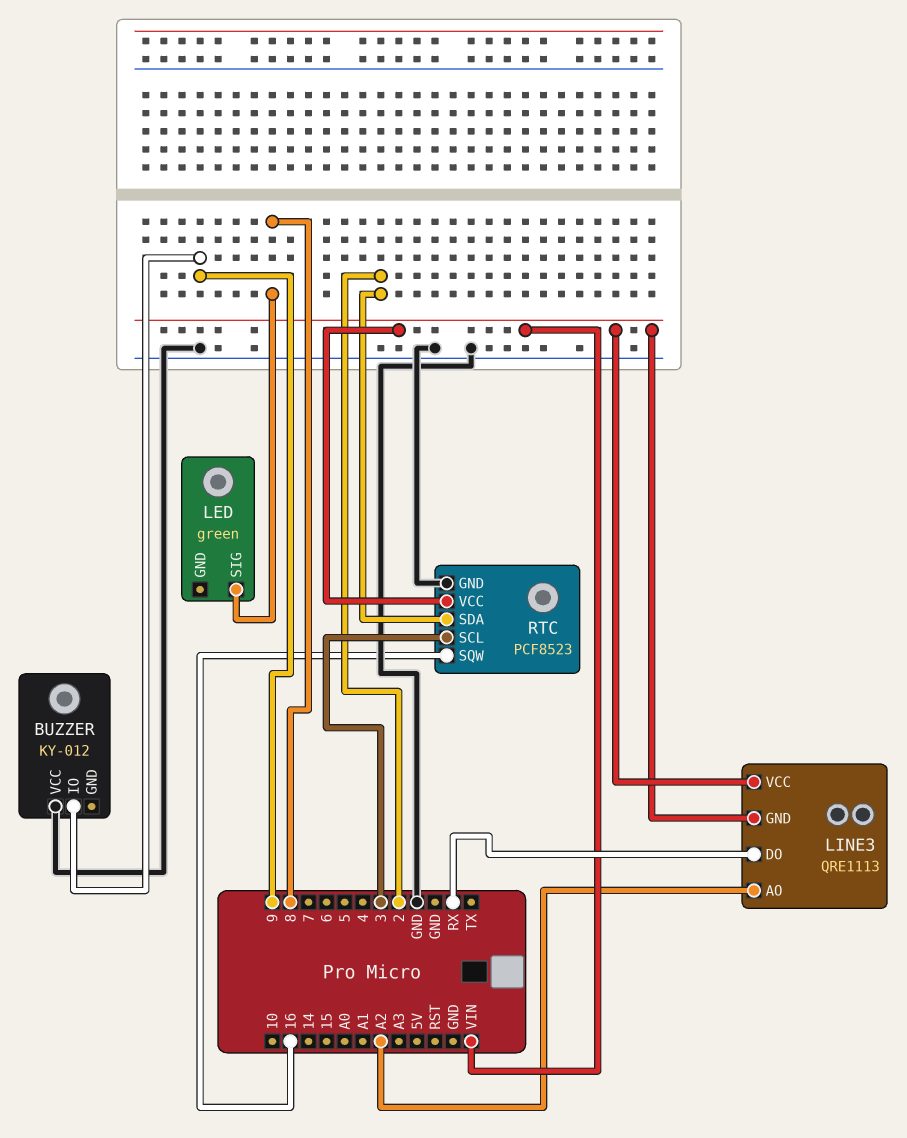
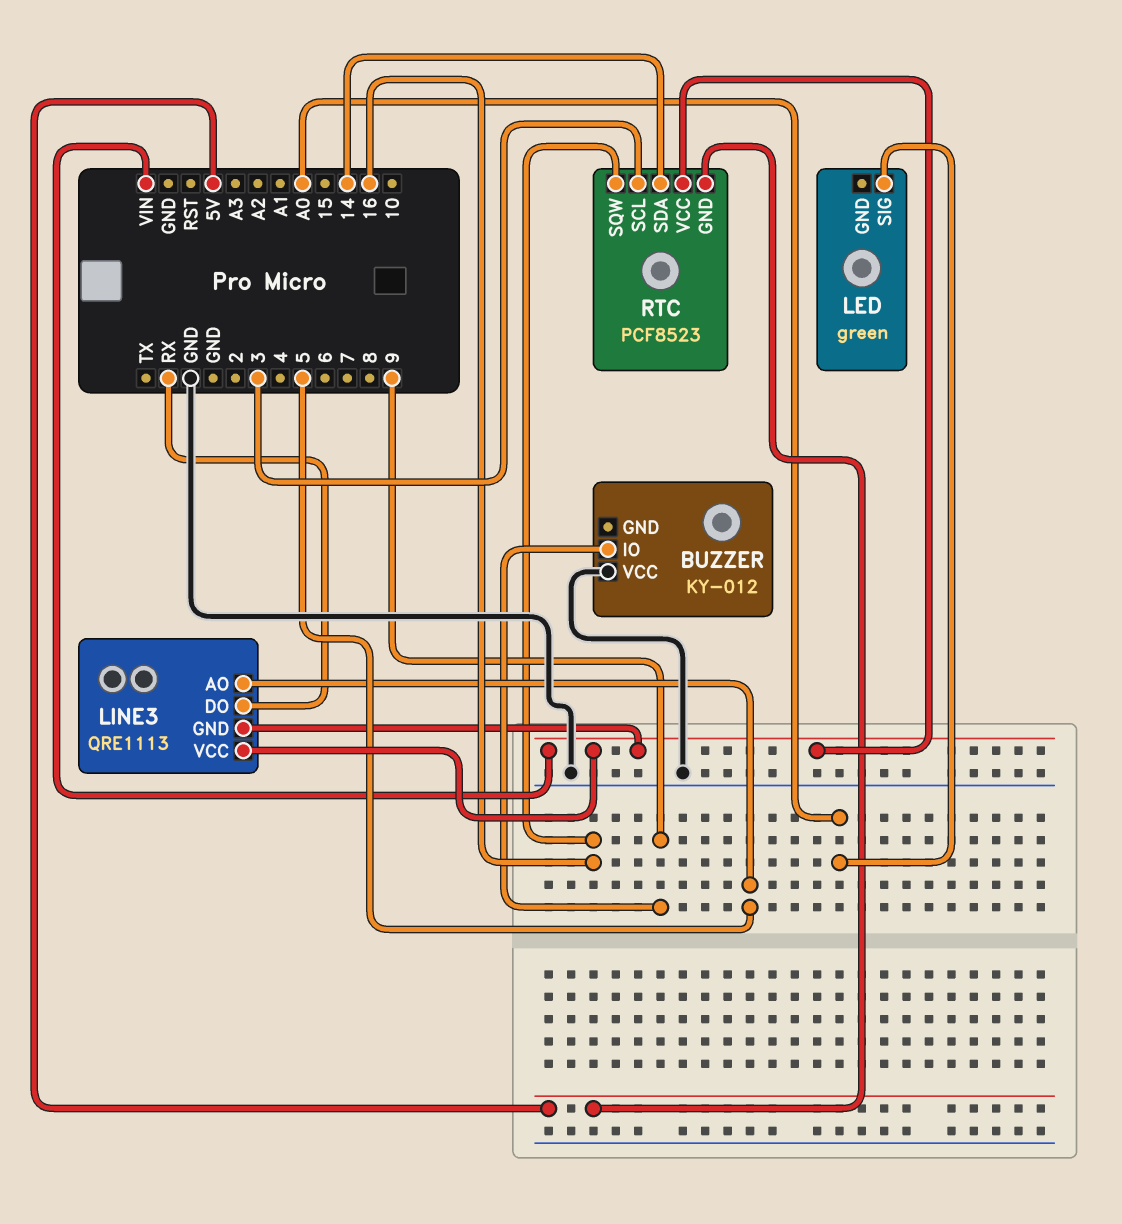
LED pin SIG: 8 -> A0
LINE3 pin AO: A2 -> 5
RTC pin GND: GND -> 5V
RTC pin SDA: 2 -> 14

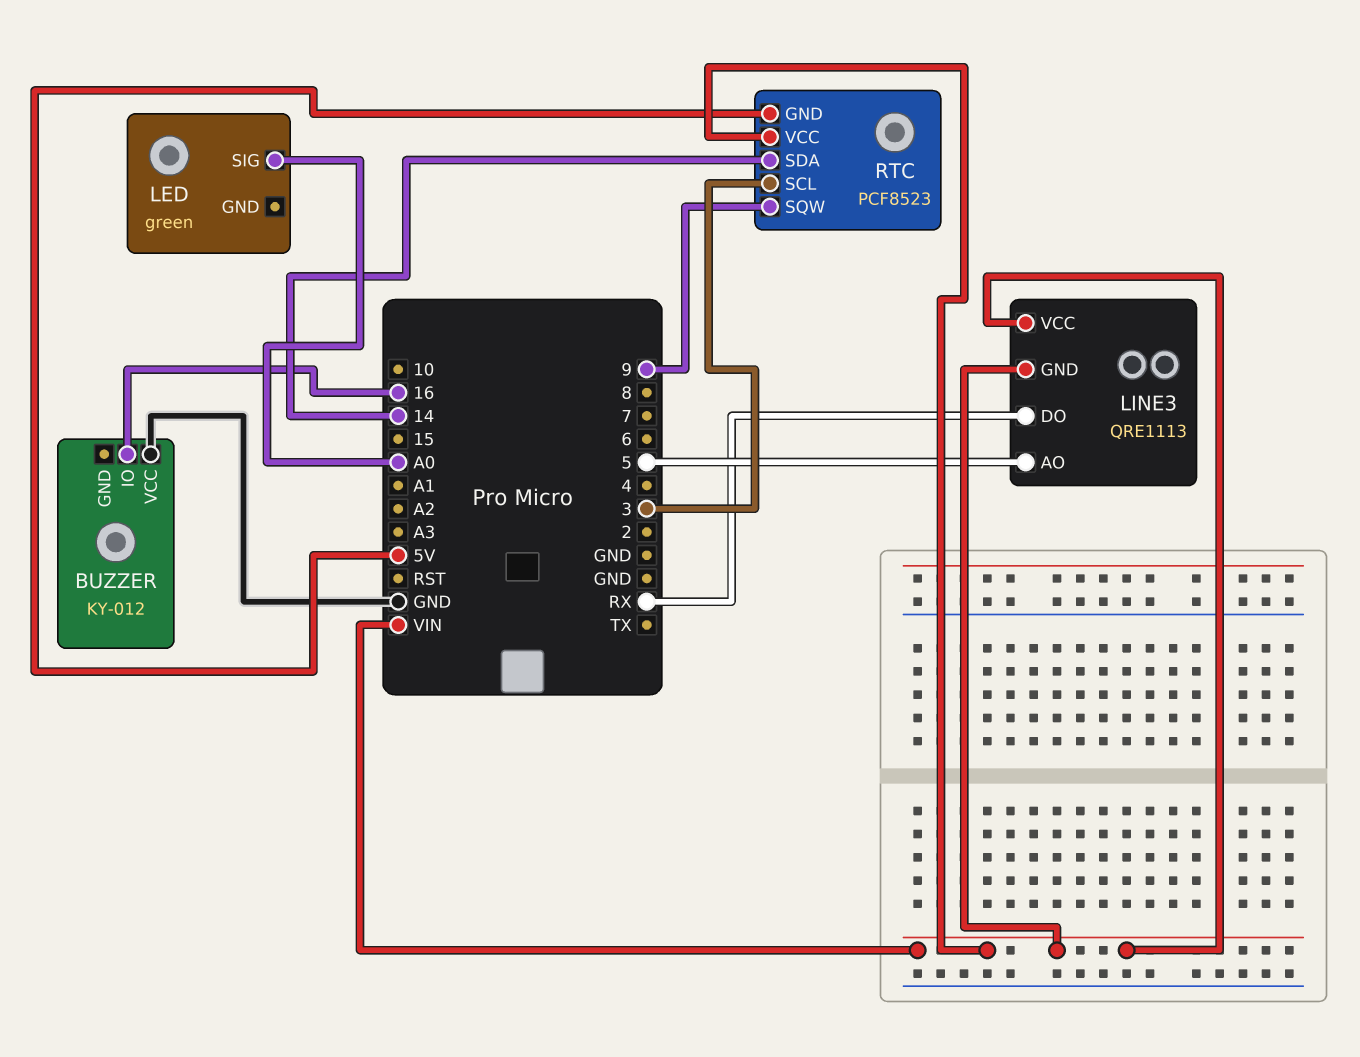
BUZZER pin IO: 9 -> 16
RTC pin SQW: 16 -> 9

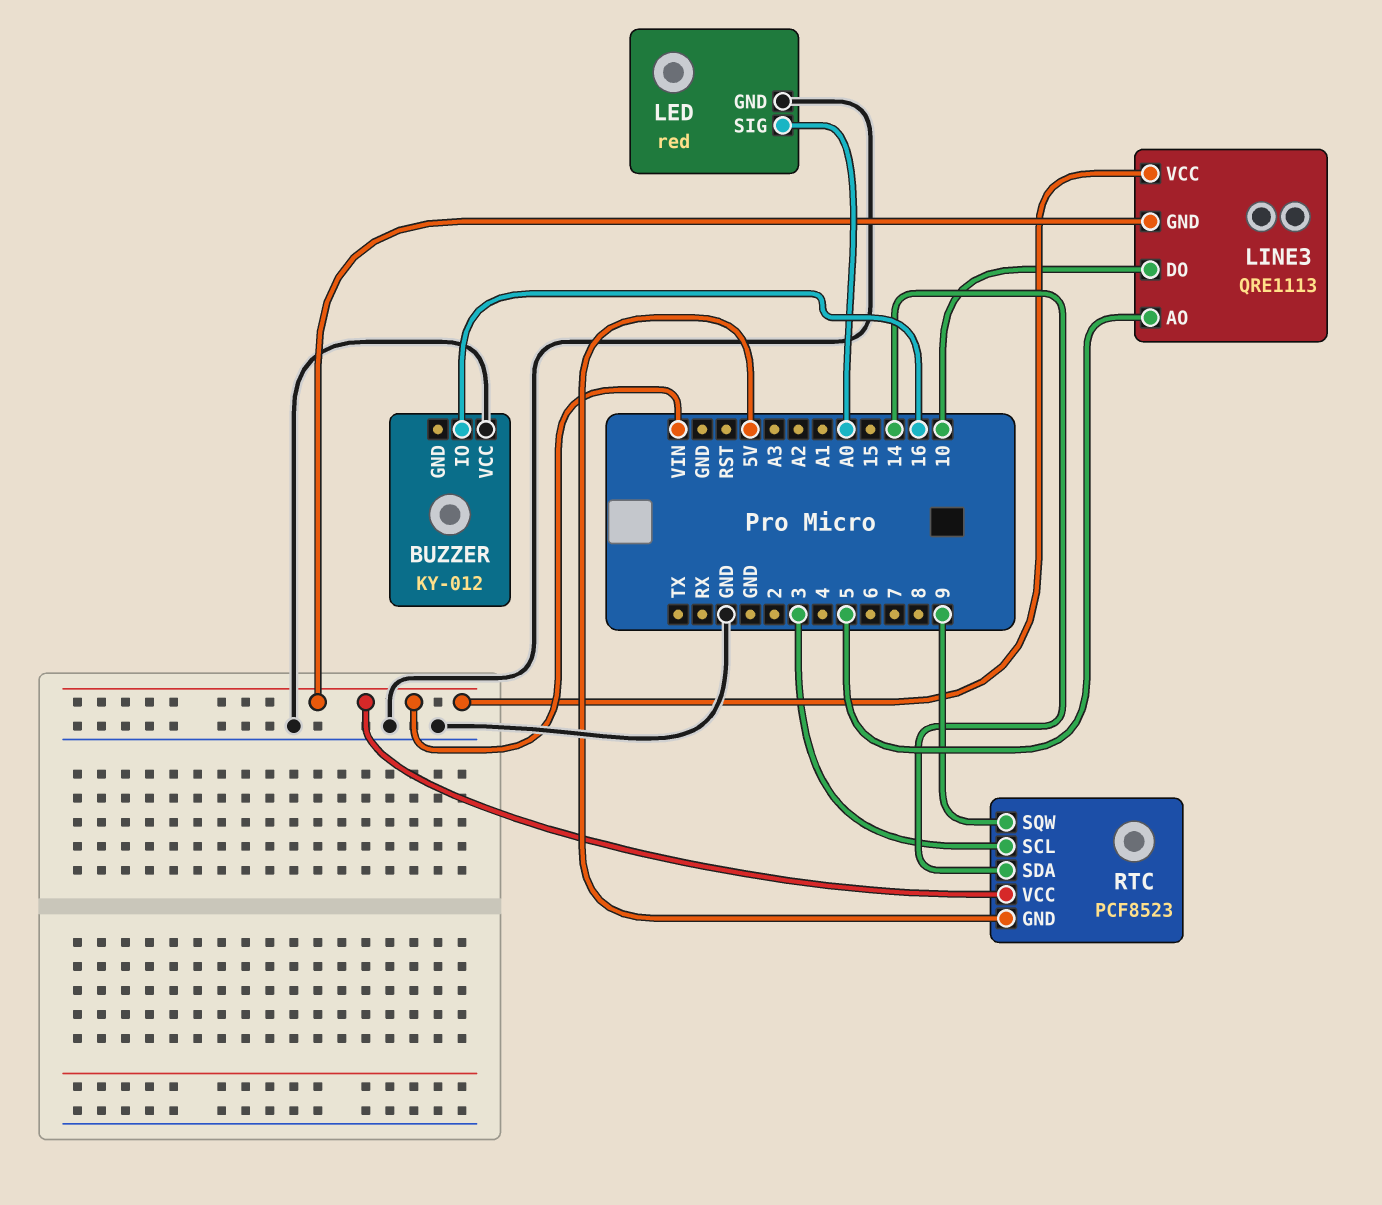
LED: green -> red
LED pin GND: none -> GND
LINE3 pin DO: RX -> 10

